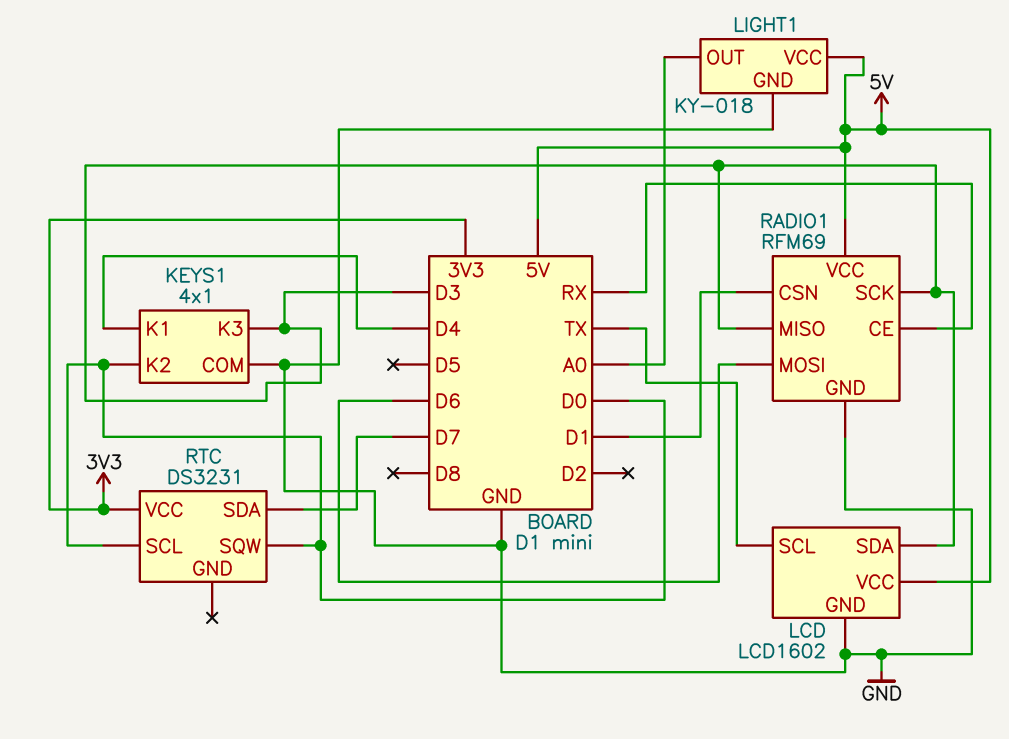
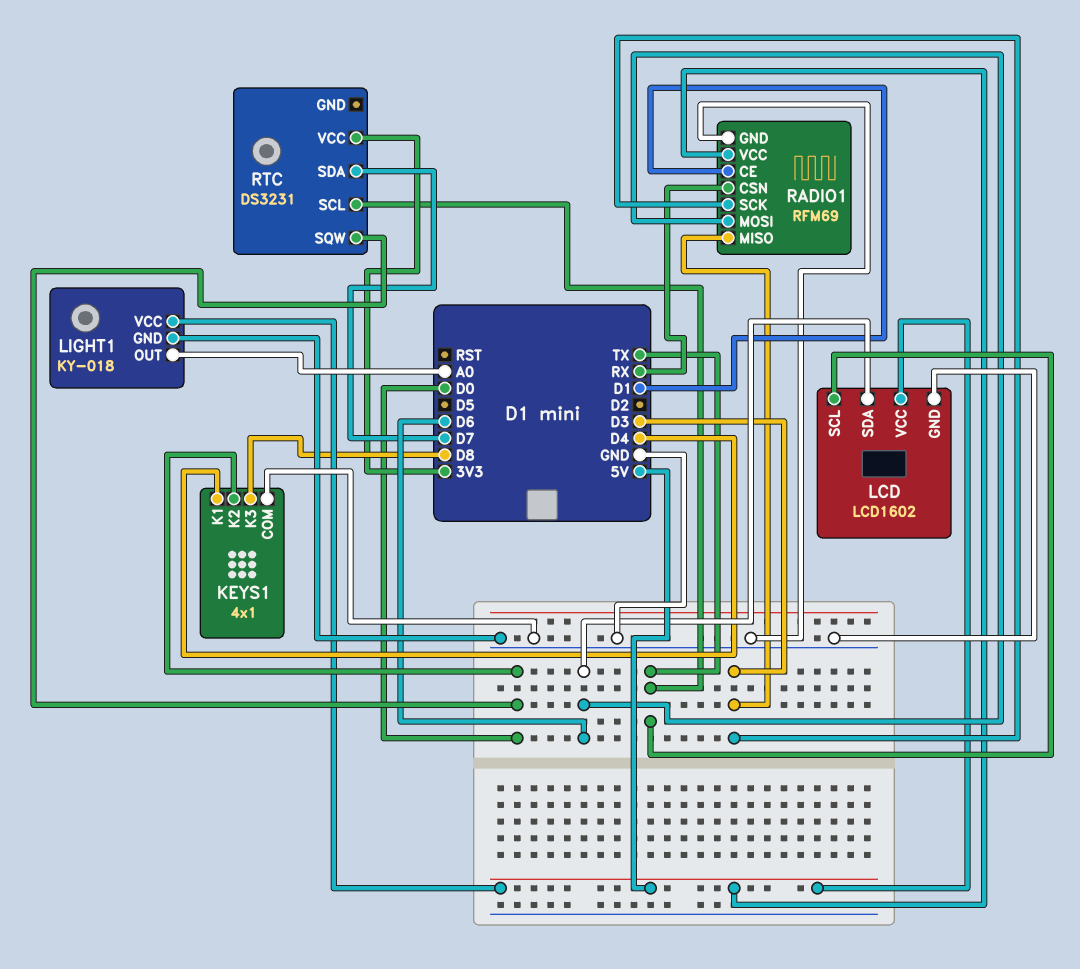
KEYS1 pin K3: D3 -> D8
LCD pin SDA: D3 -> D6
RADIO1 pin CE: RX -> D1
RADIO1 pin CSN: D1 -> RX
RTC pin SCL: D0 -> TX

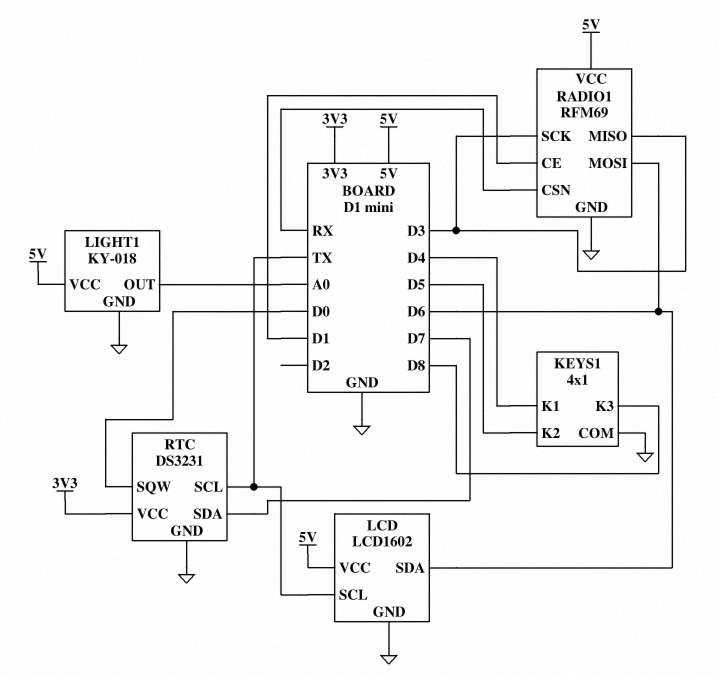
KEYS1 pin K2: D0 -> D5
RTC pin GND: none -> GND

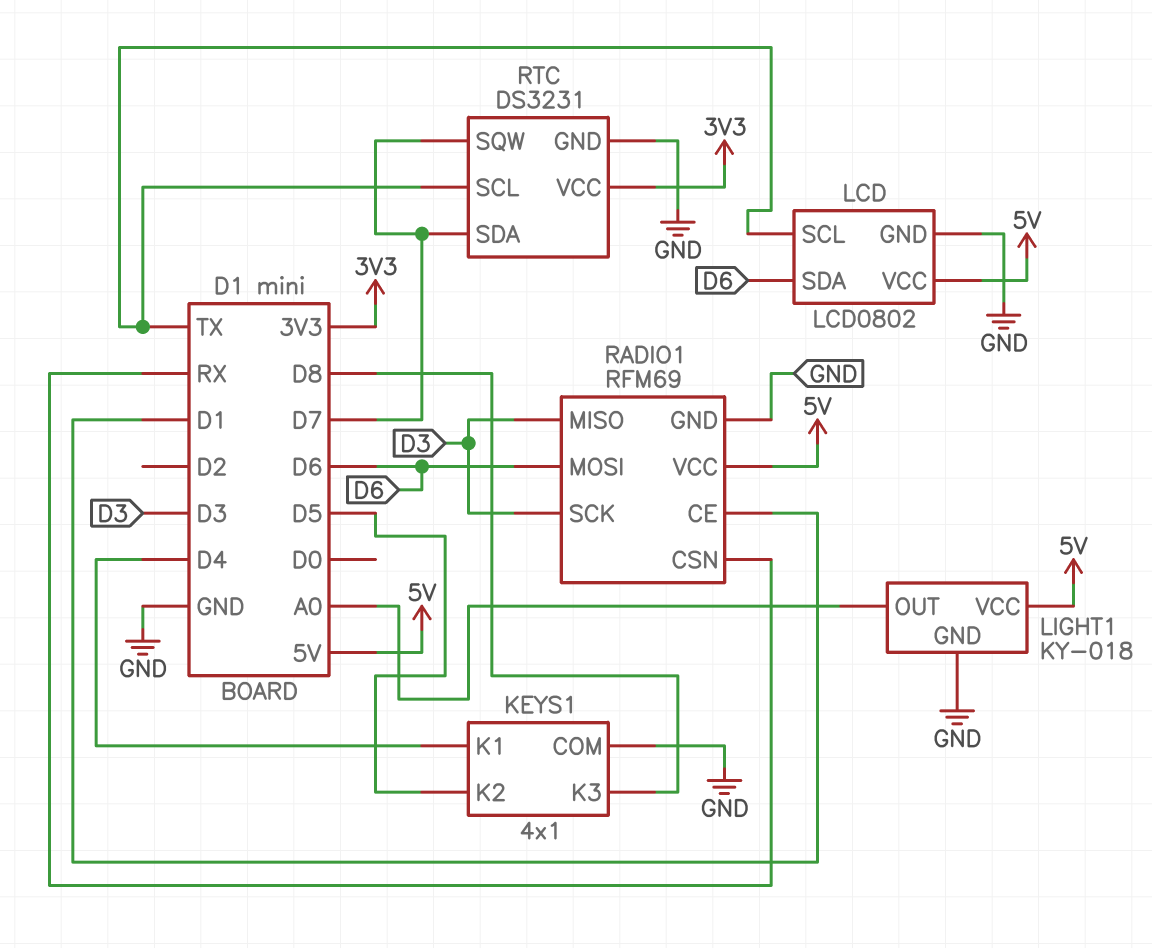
LCD: LCD1602 -> LCD0802
RTC pin SQW: D0 -> D7

